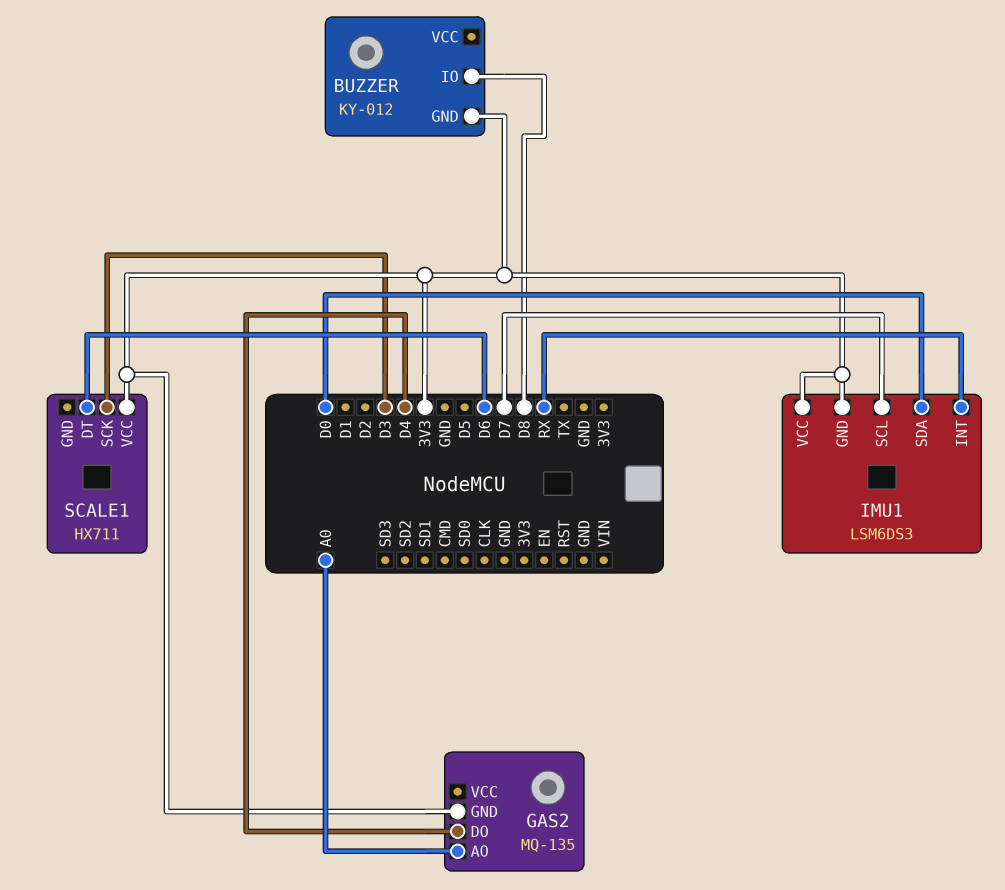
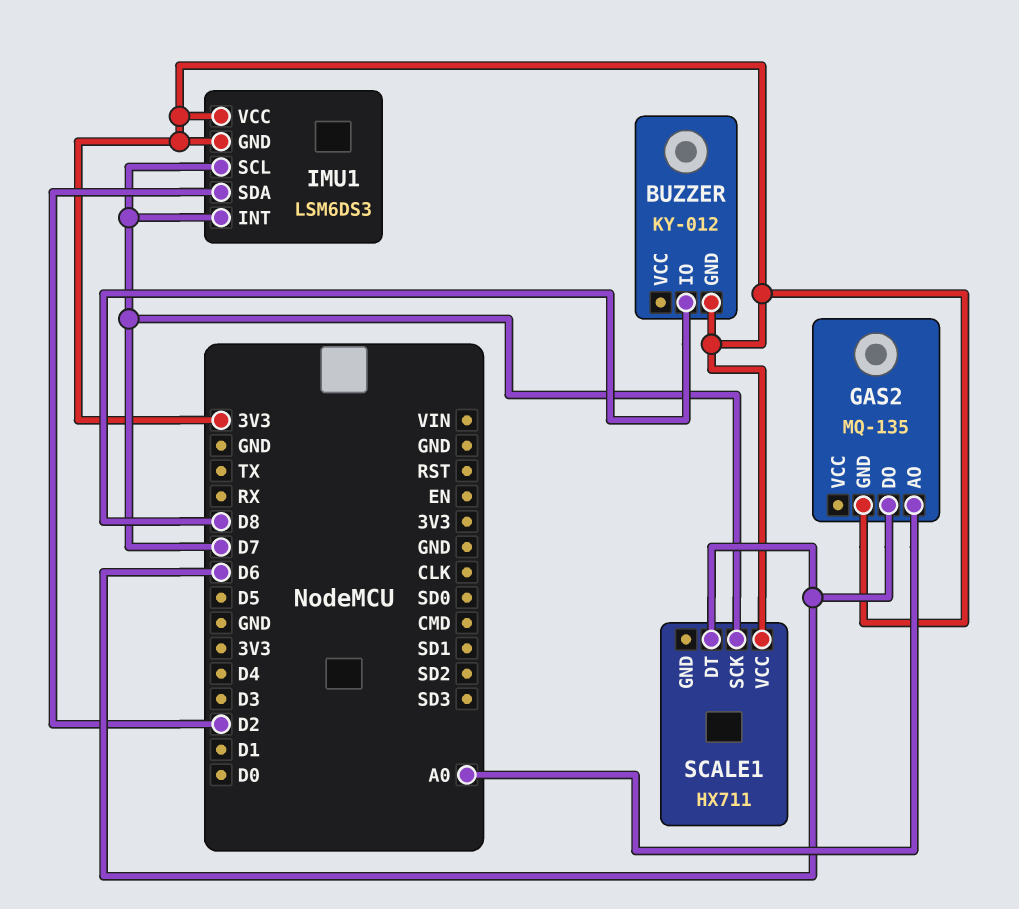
GAS2 pin DO: D4 -> D6
IMU1 pin INT: RX -> D7
IMU1 pin SDA: D0 -> D2
SCALE1 pin SCK: D3 -> D7

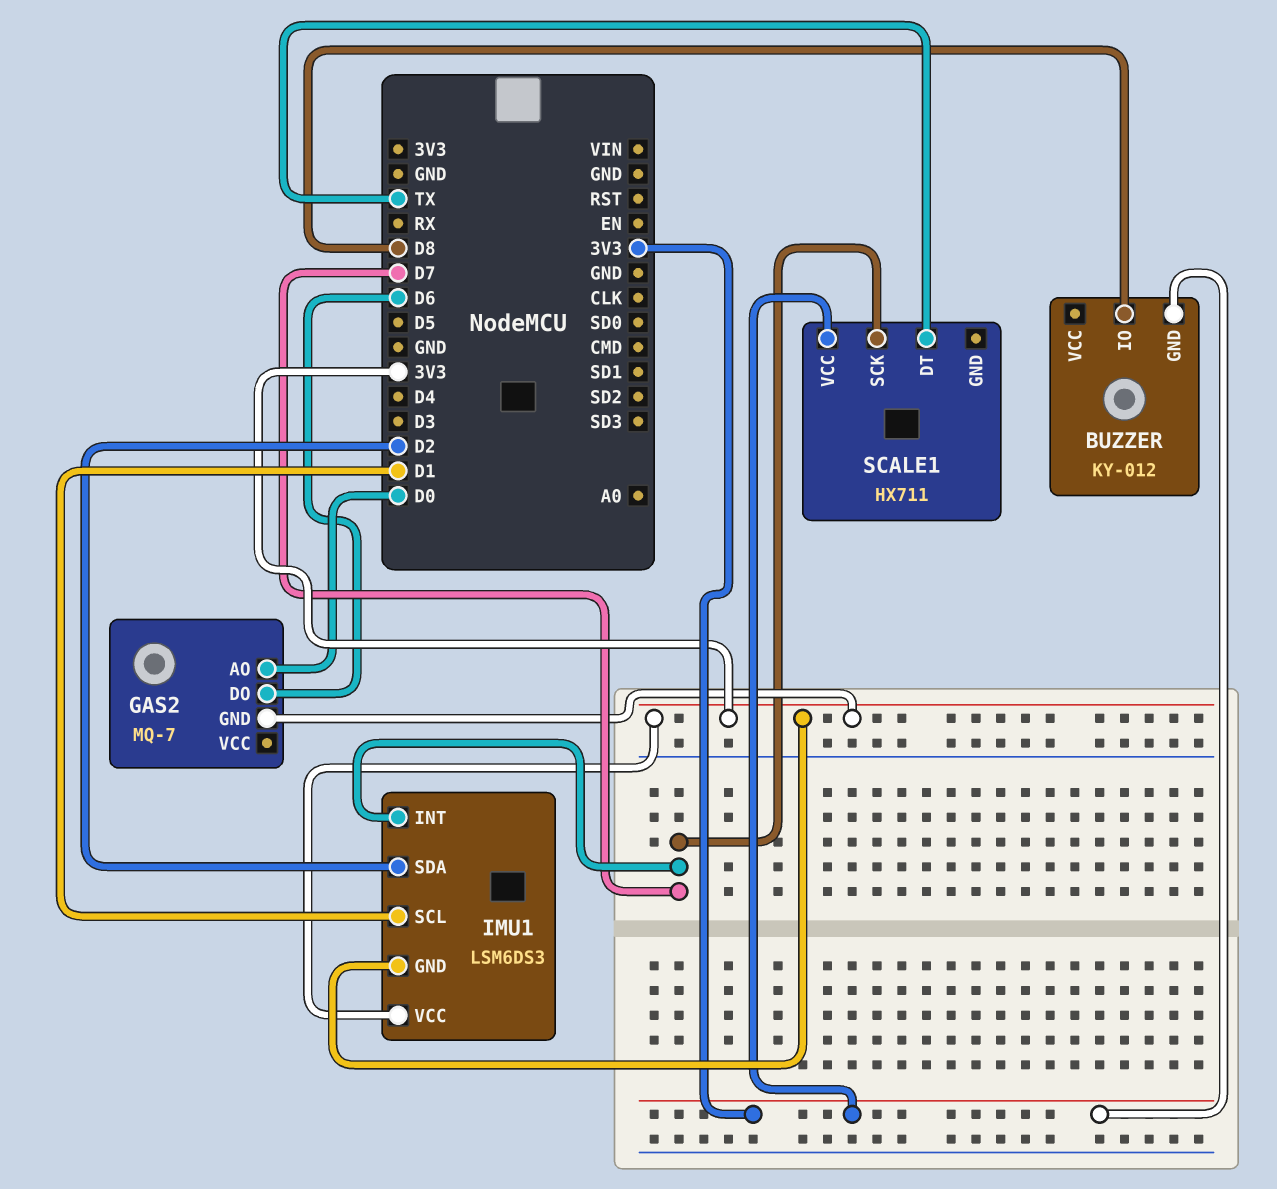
GAS2: MQ-135 -> MQ-7
GAS2 pin AO: A0 -> D0
IMU1 pin SCL: D7 -> D1
SCALE1 pin DT: D6 -> TX

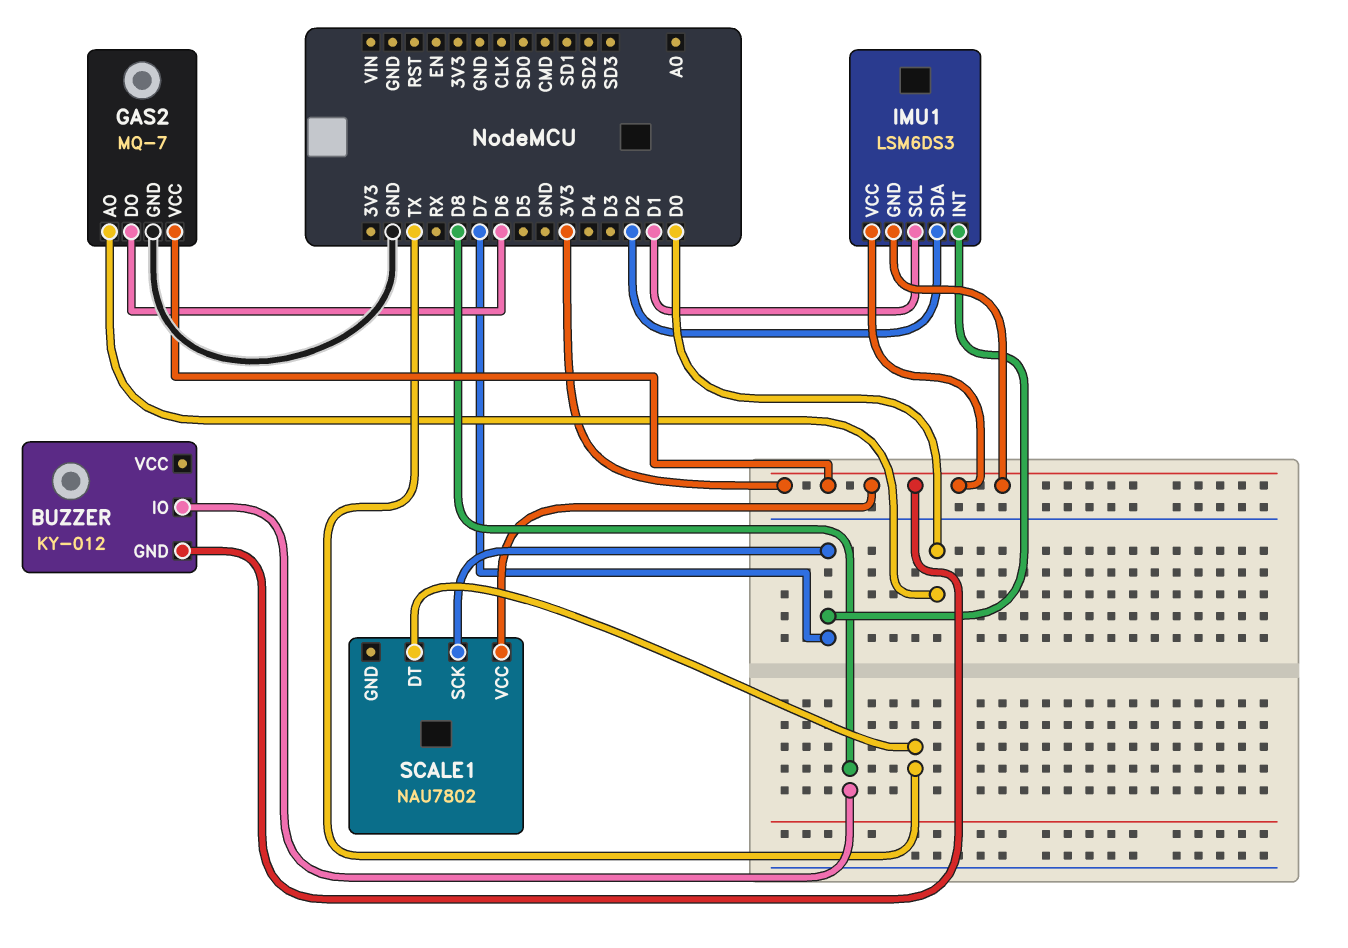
GAS2 pin GND: 3V3 -> GND
GAS2 pin VCC: none -> 3V3
SCALE1: HX711 -> NAU7802

